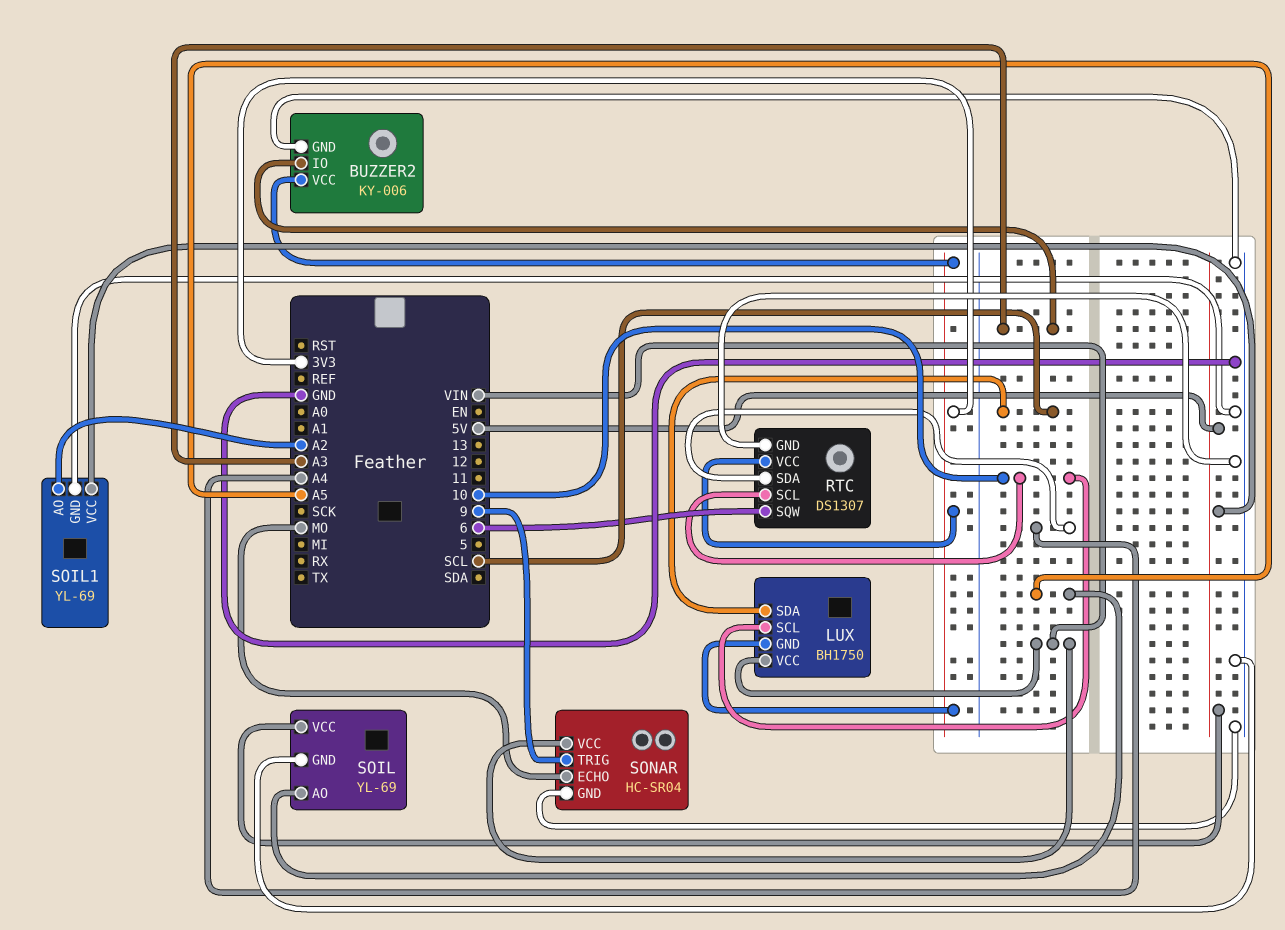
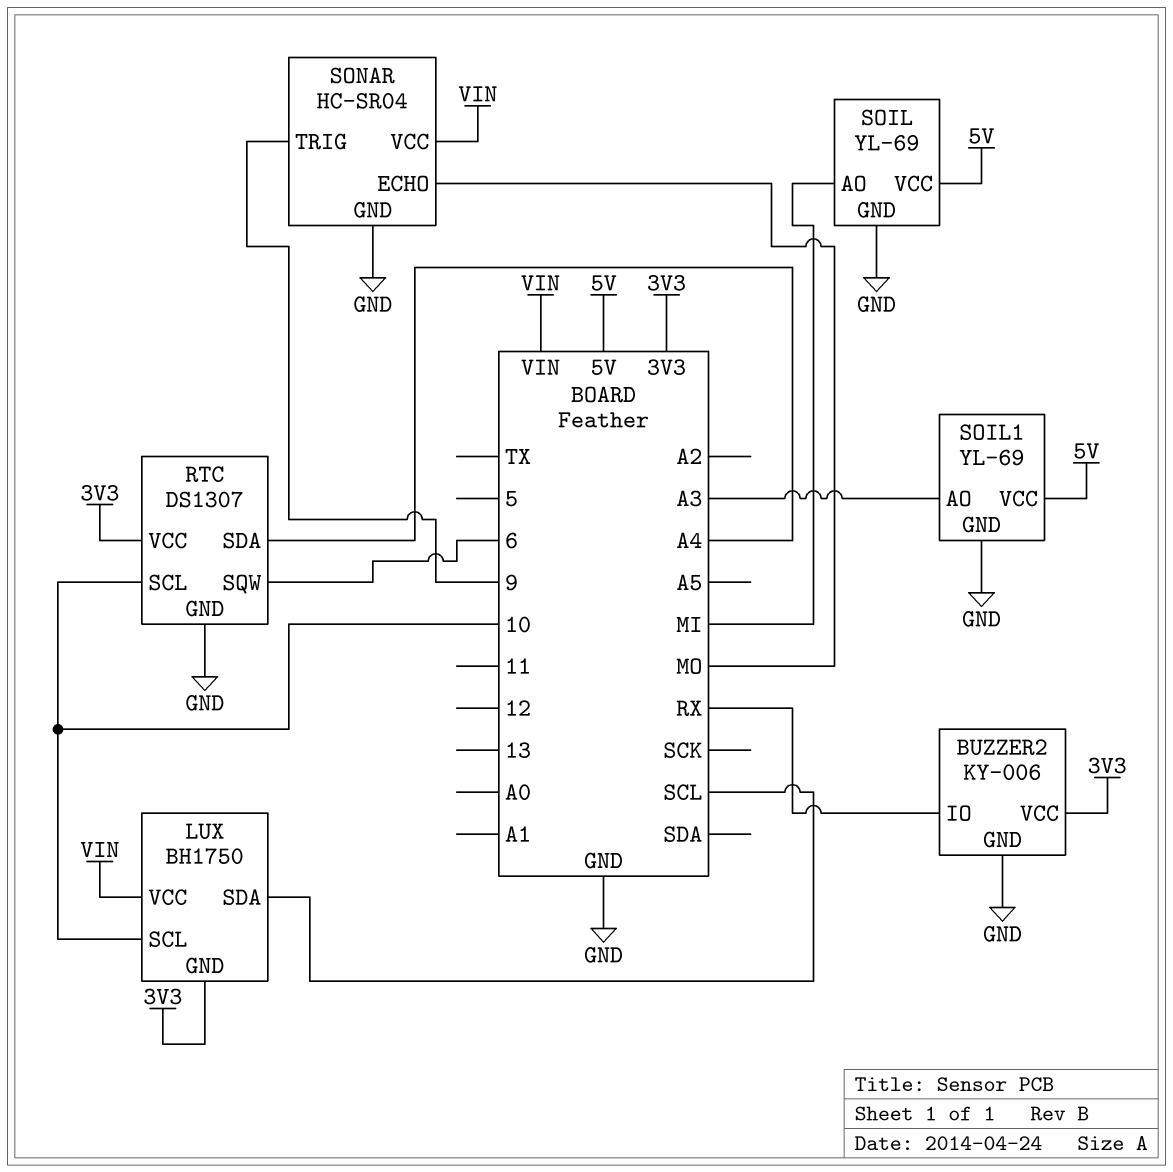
BUZZER2 pin IO: A3 -> RX
SOIL pin AO: A5 -> MI
SOIL1 pin AO: A2 -> A3

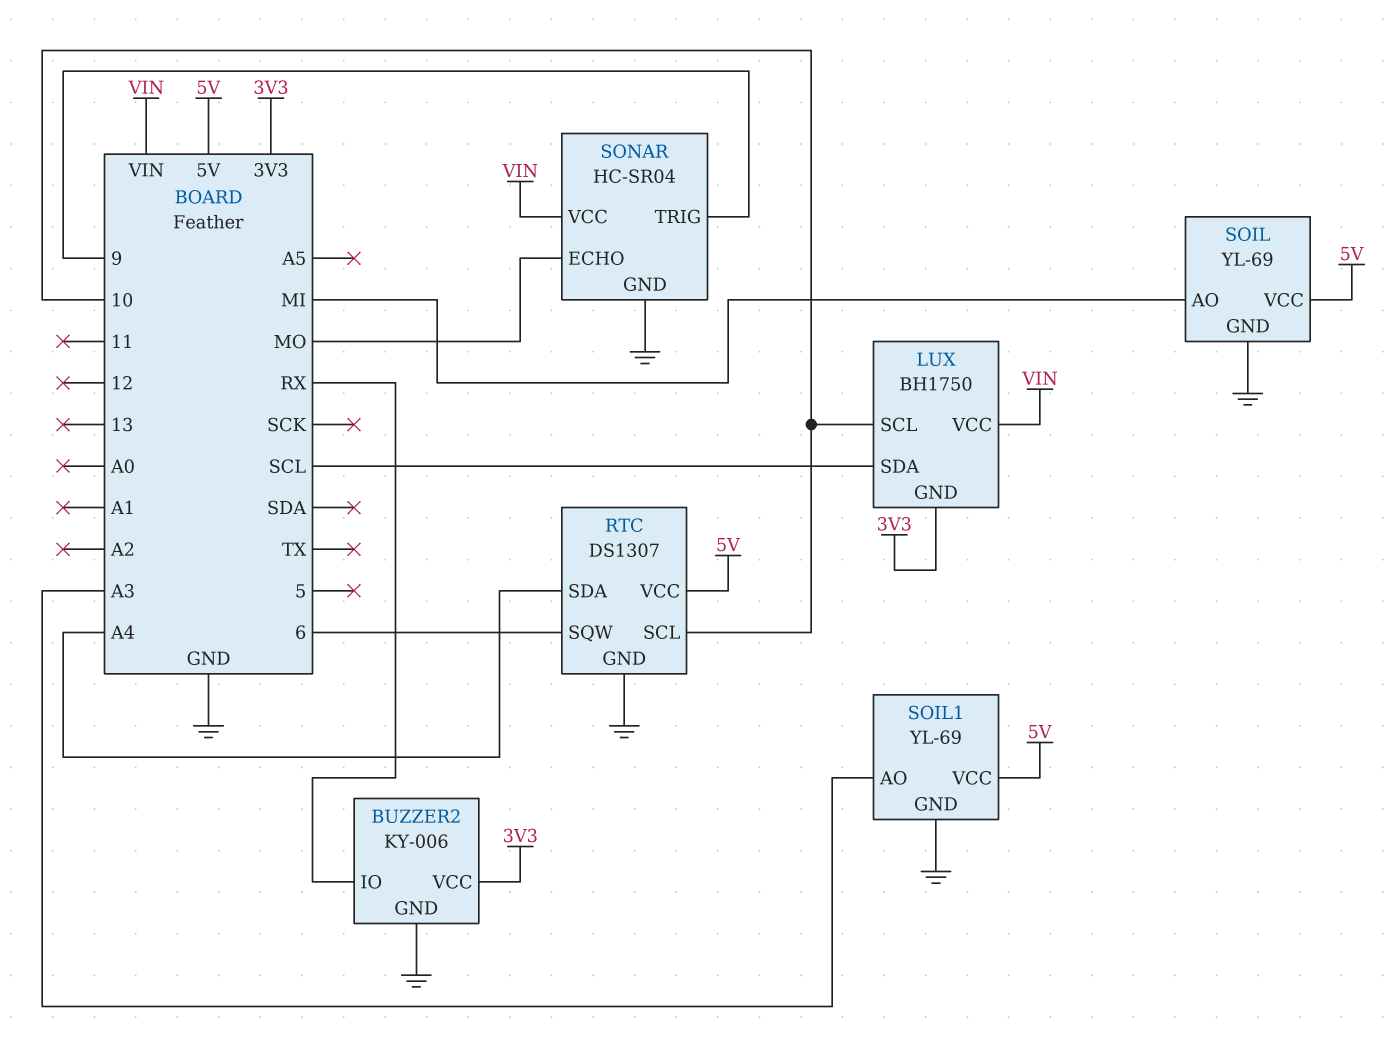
RTC pin VCC: 3V3 -> 5V

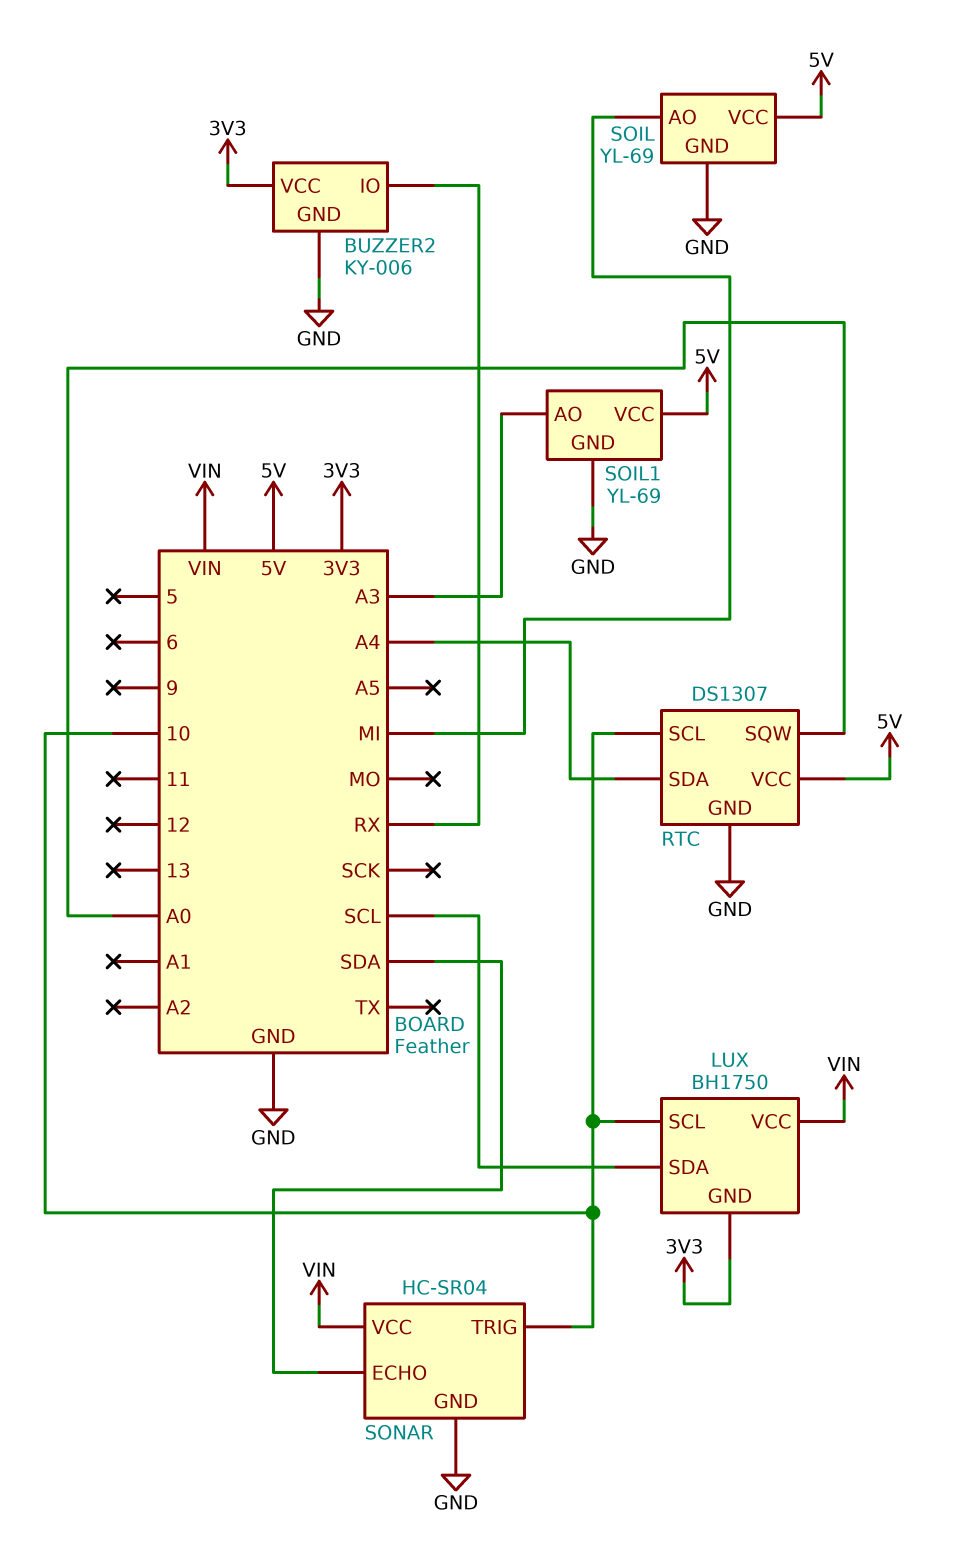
RTC pin SQW: 6 -> A0
SONAR pin ECHO: MO -> SDA
SONAR pin TRIG: 9 -> 10

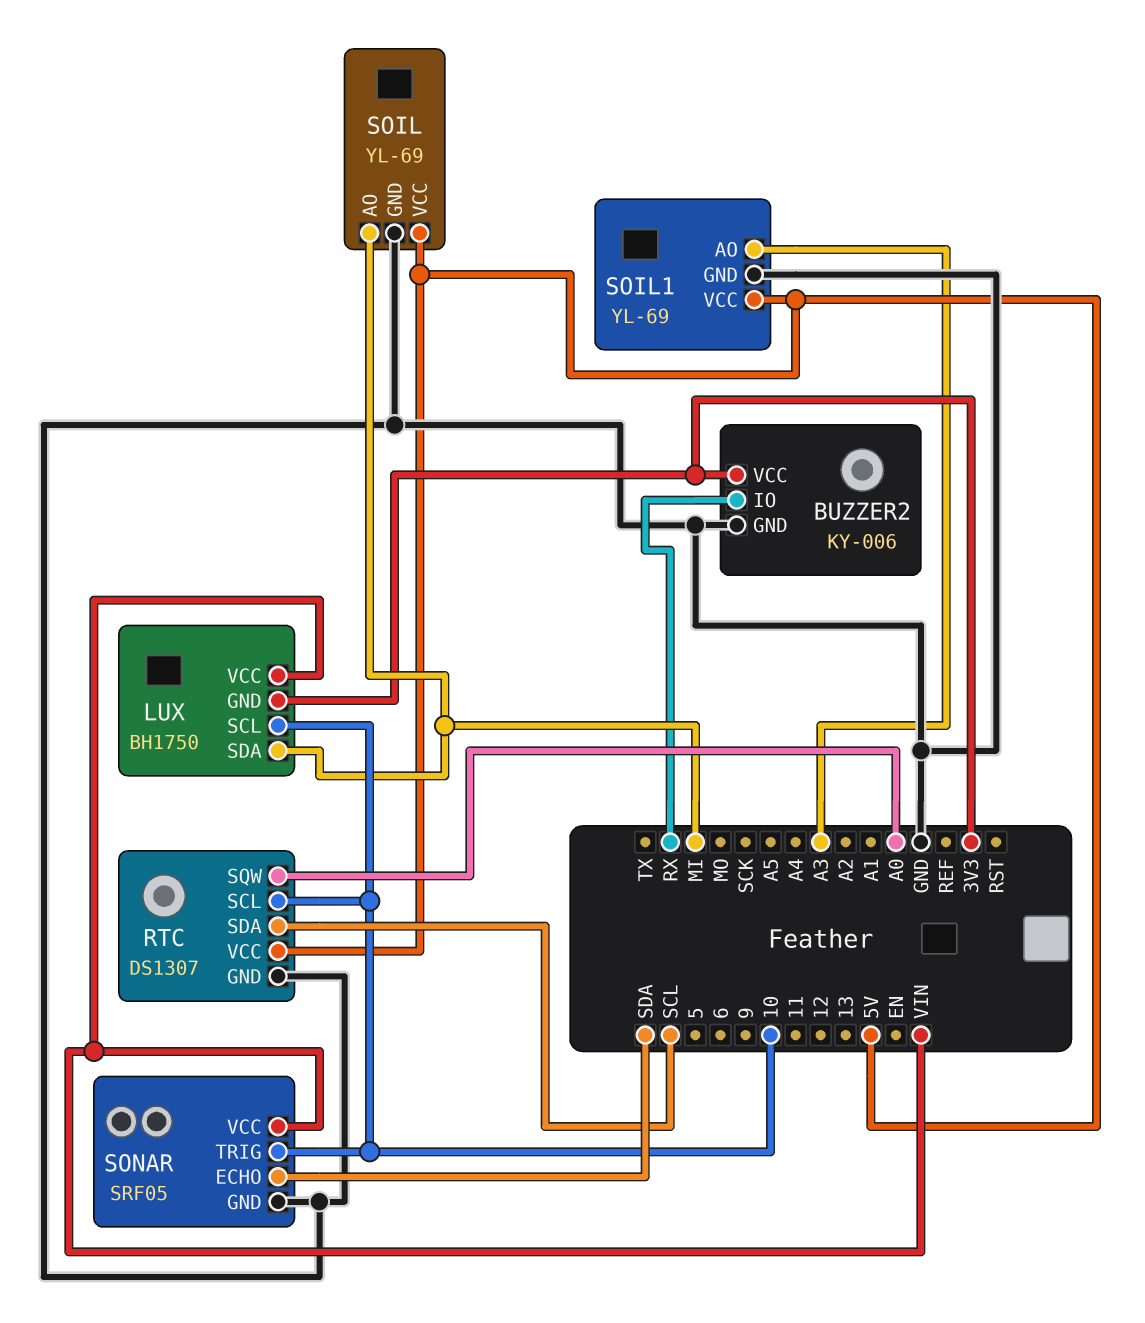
LUX pin SDA: SCL -> MI
RTC pin SDA: A4 -> SCL
SONAR: HC-SR04 -> SRF05

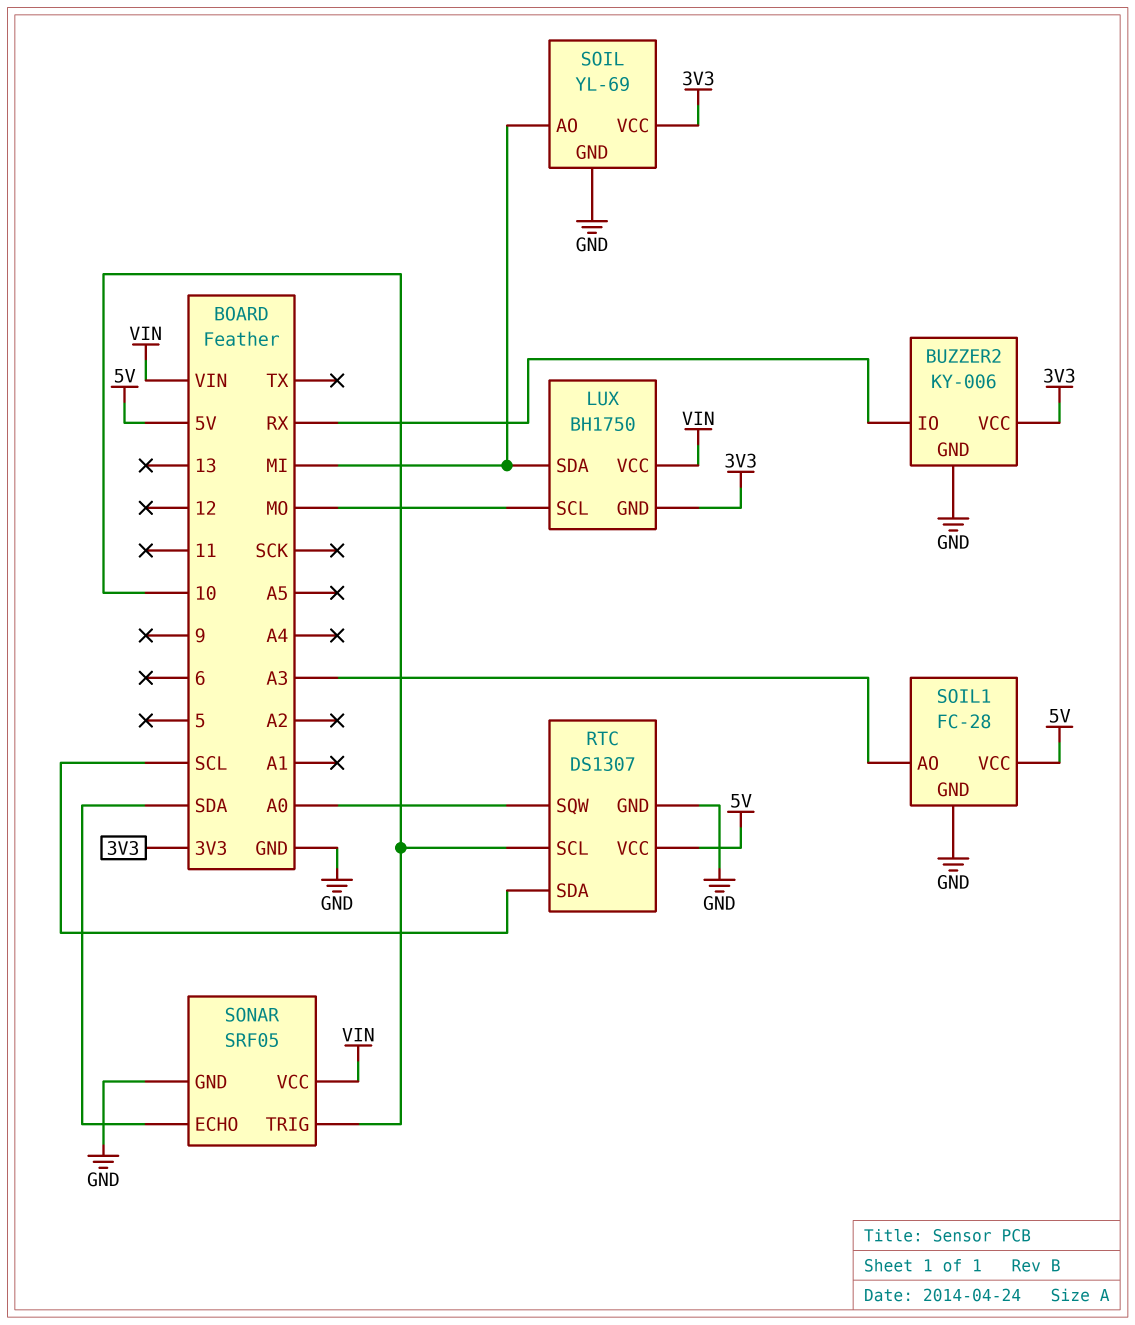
LUX pin SCL: 10 -> MO
SOIL pin VCC: 5V -> 3V3
SOIL1: YL-69 -> FC-28

